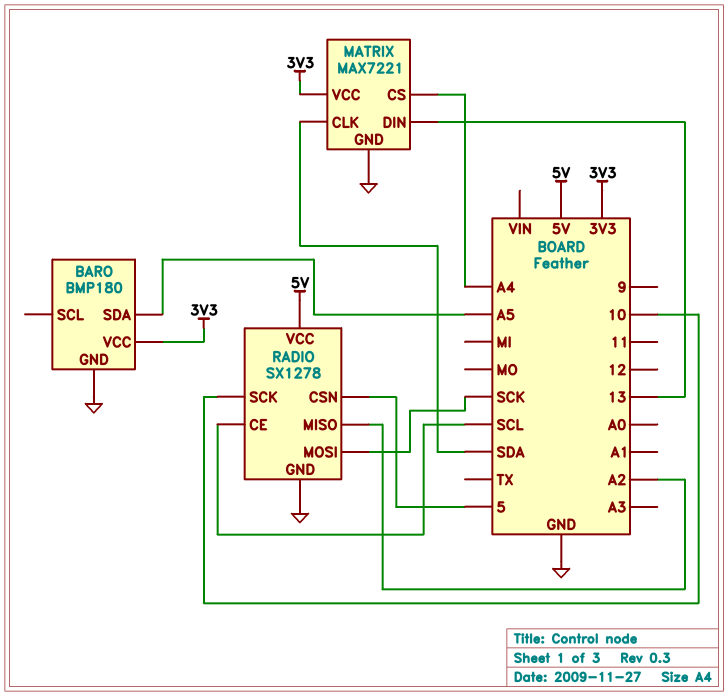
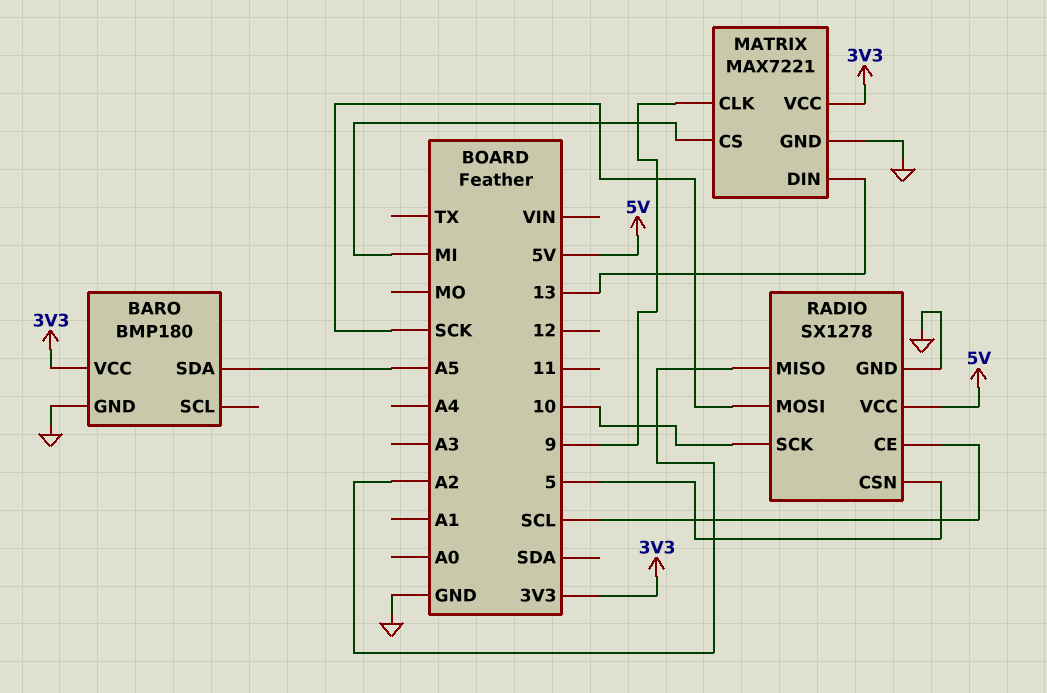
MATRIX pin CLK: SDA -> 9
MATRIX pin CS: A4 -> MI

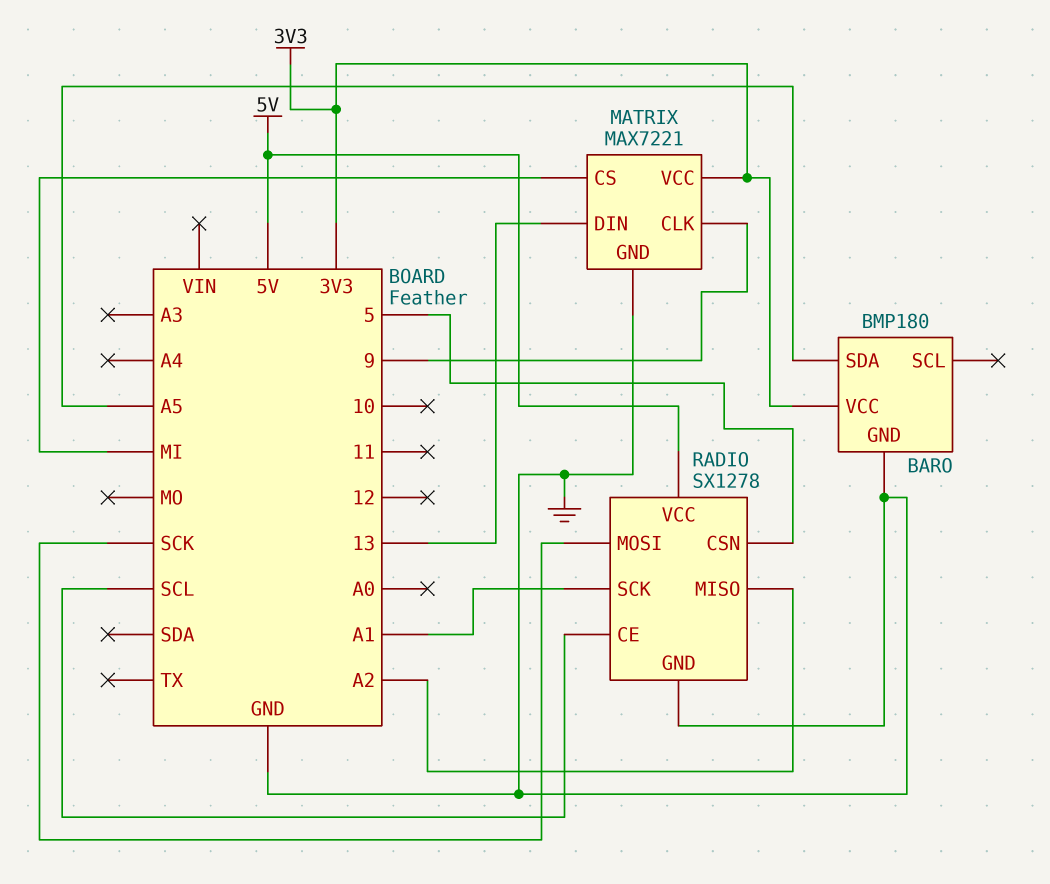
RADIO pin SCK: 10 -> A1

